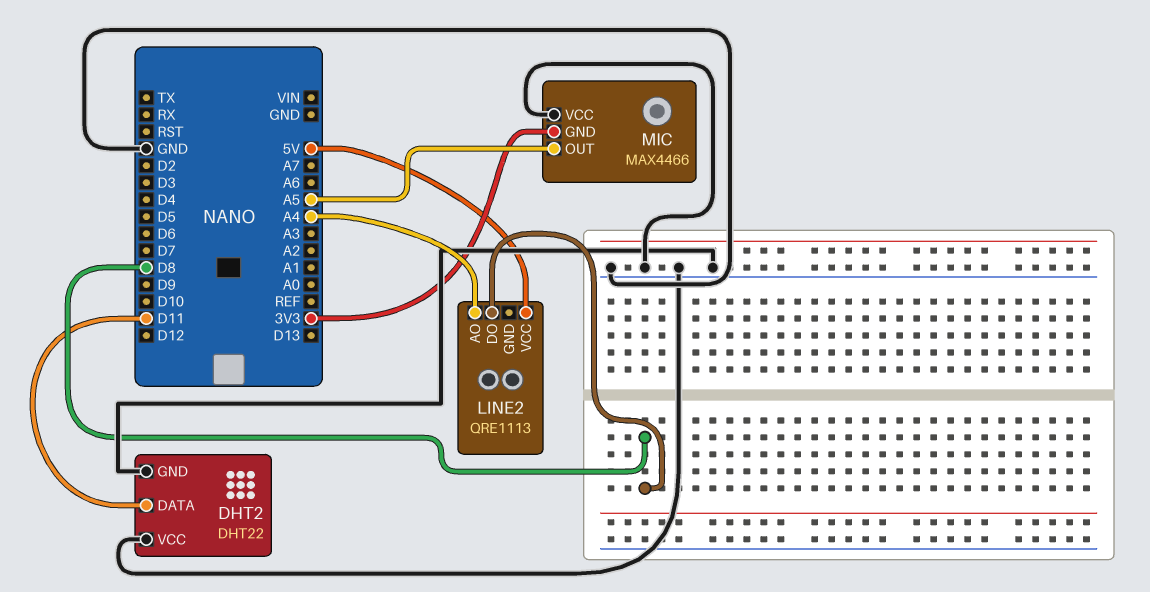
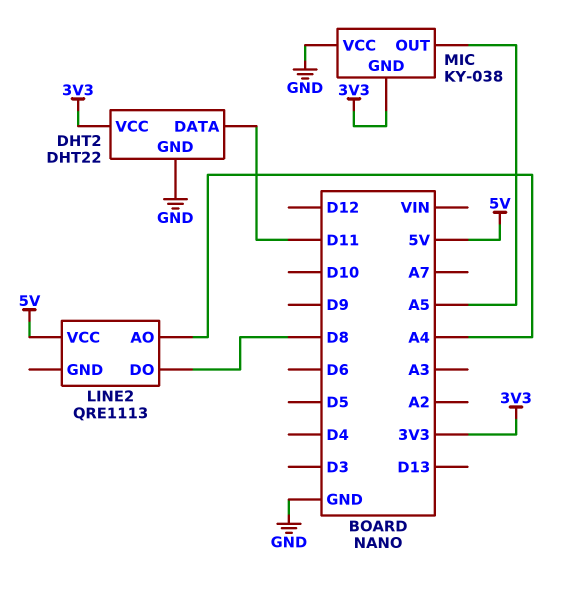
DHT2 pin VCC: GND -> 3V3
MIC: MAX4466 -> KY-038

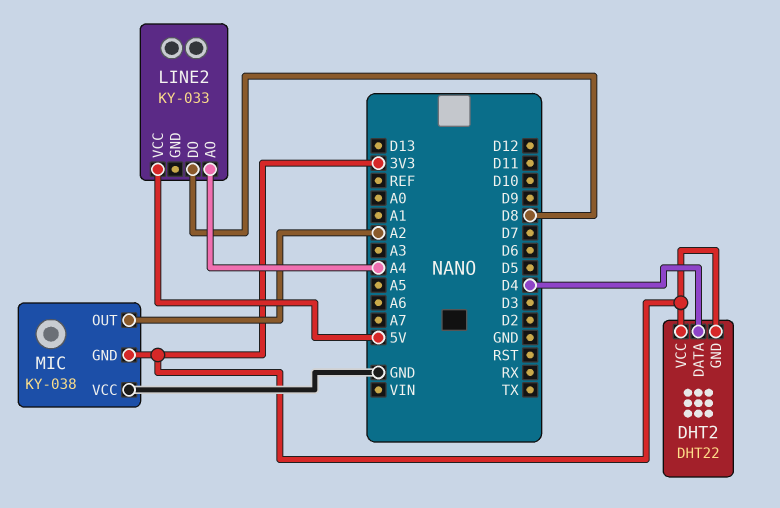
DHT2 pin DATA: D11 -> D4
DHT2 pin GND: GND -> 3V3
LINE2: QRE1113 -> KY-033
MIC pin OUT: A5 -> A2

